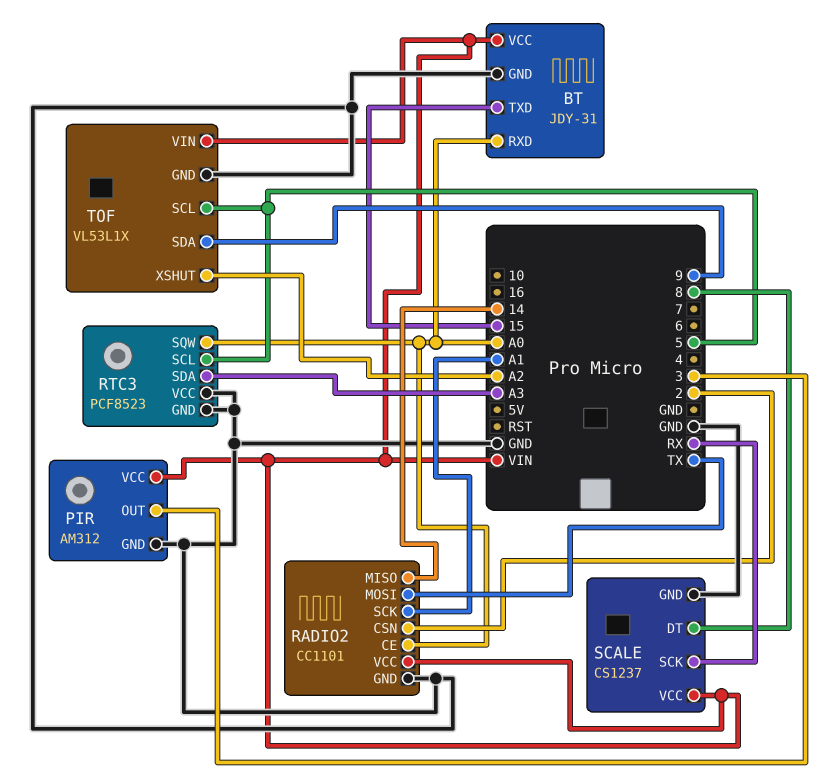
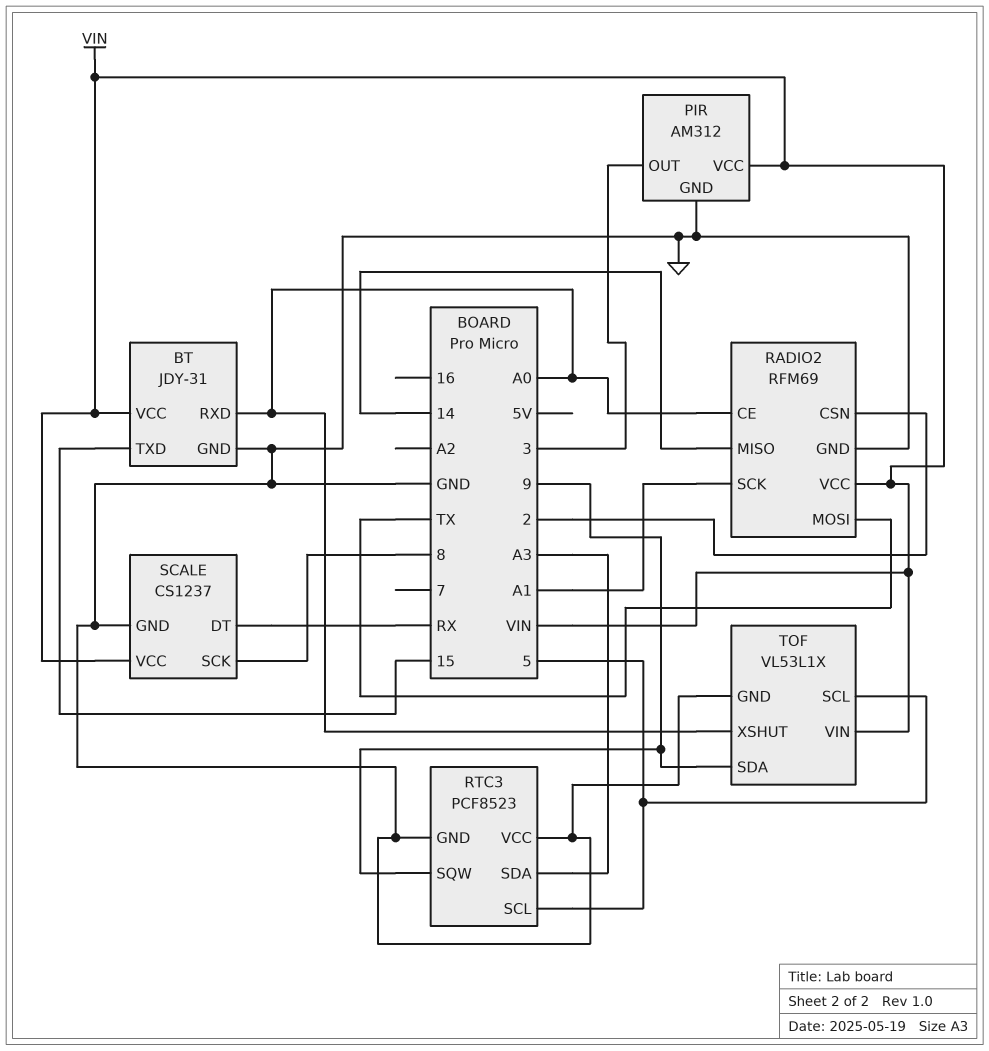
RADIO2: CC1101 -> RFM69
RTC3 pin SQW: A0 -> 9
SCALE pin DT: 8 -> RX
SCALE pin SCK: RX -> 8
TOF pin XSHUT: A2 -> A0

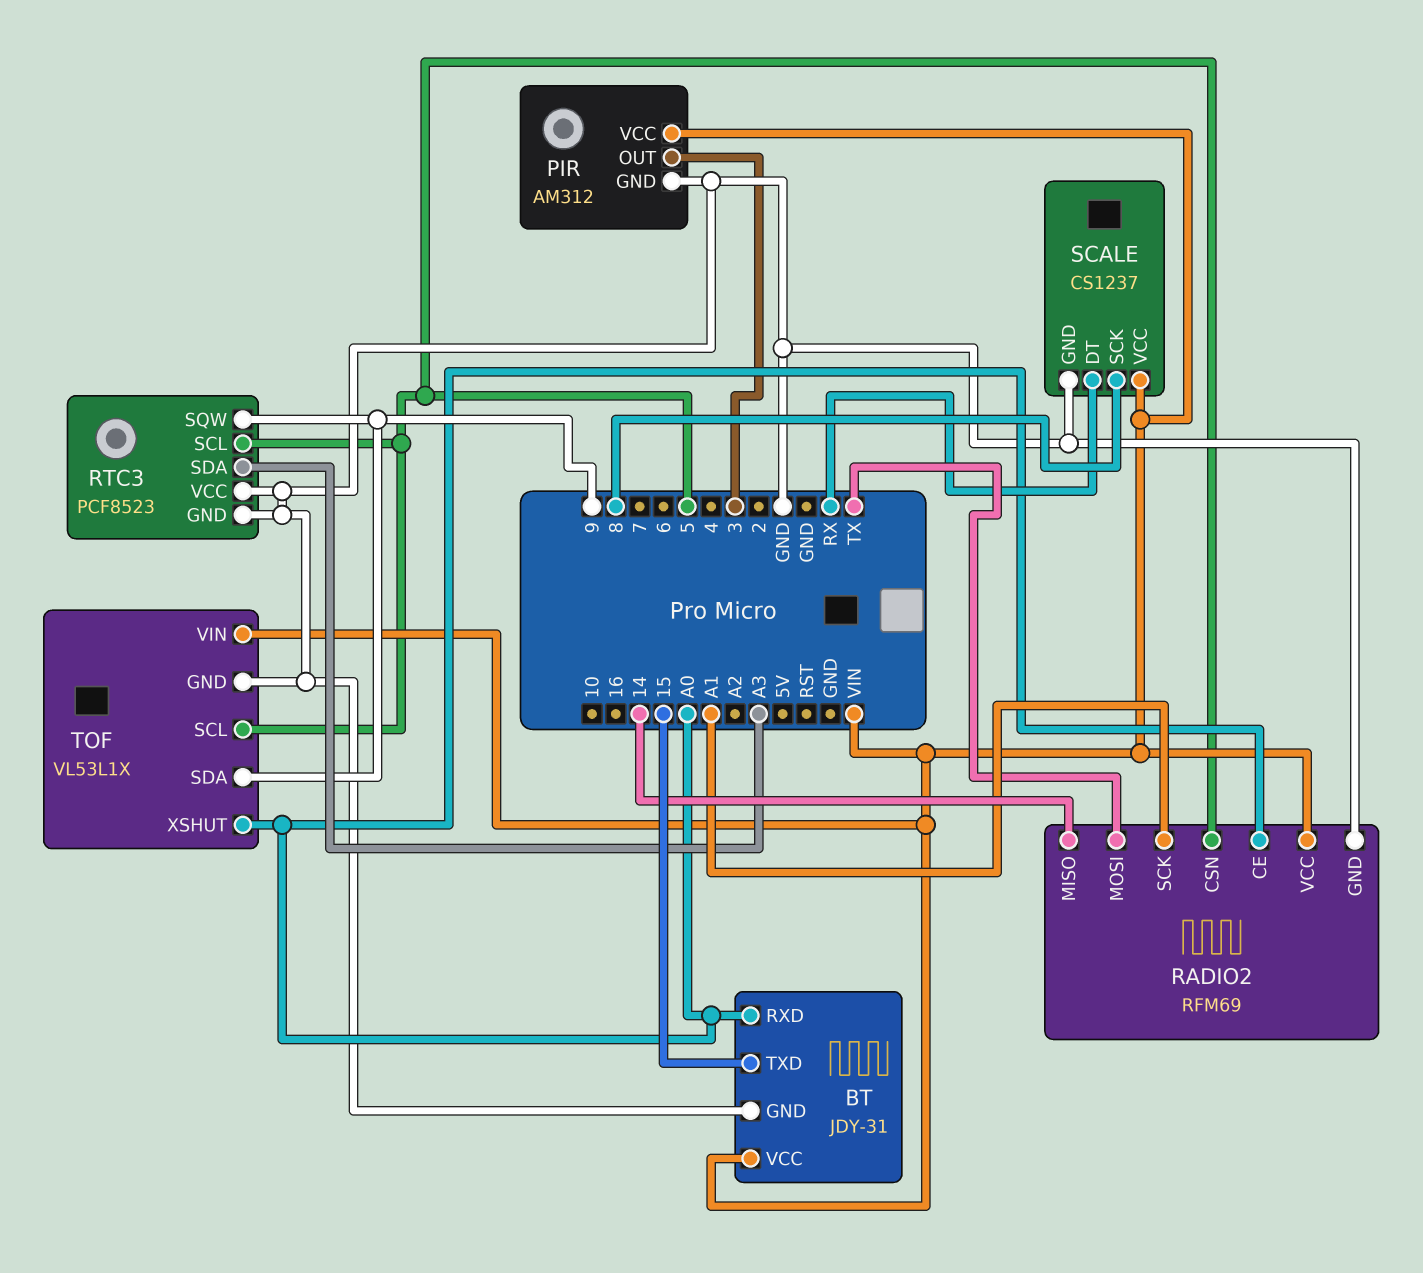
RADIO2 pin CSN: 2 -> 5

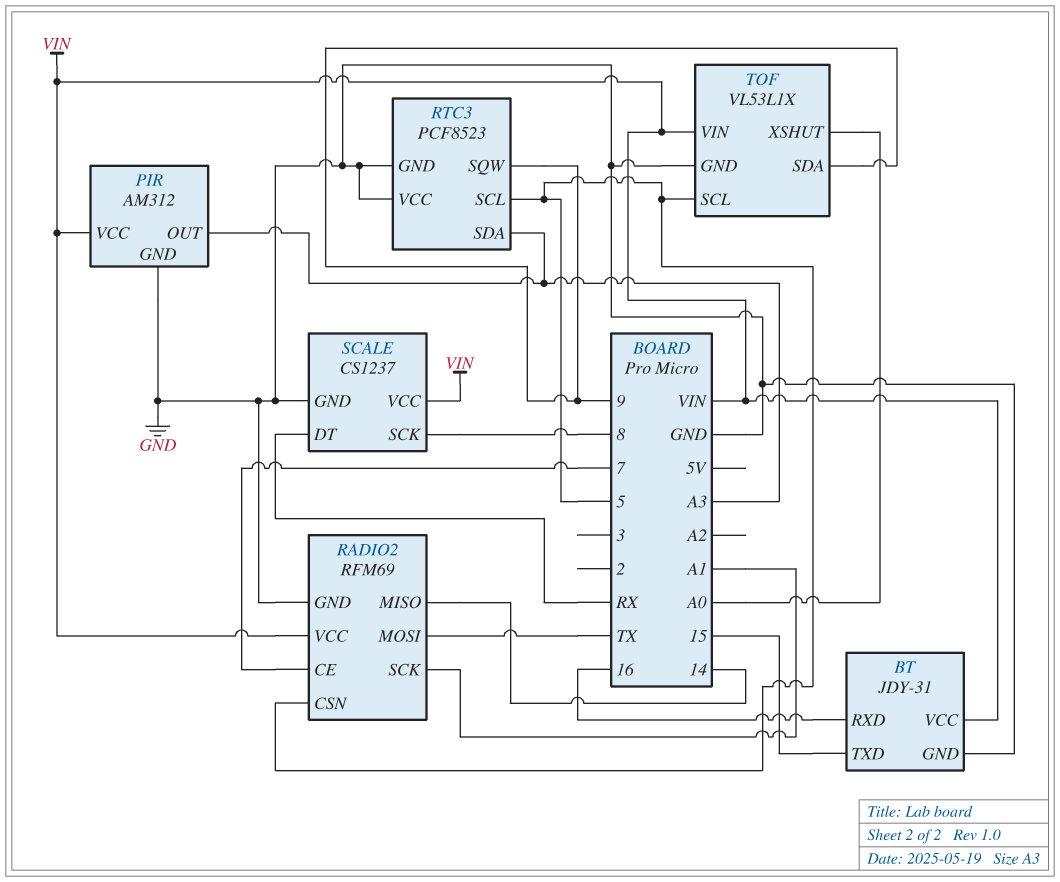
BT pin RXD: A0 -> 16
PIR pin OUT: 3 -> A3
RADIO2 pin CE: A0 -> 7

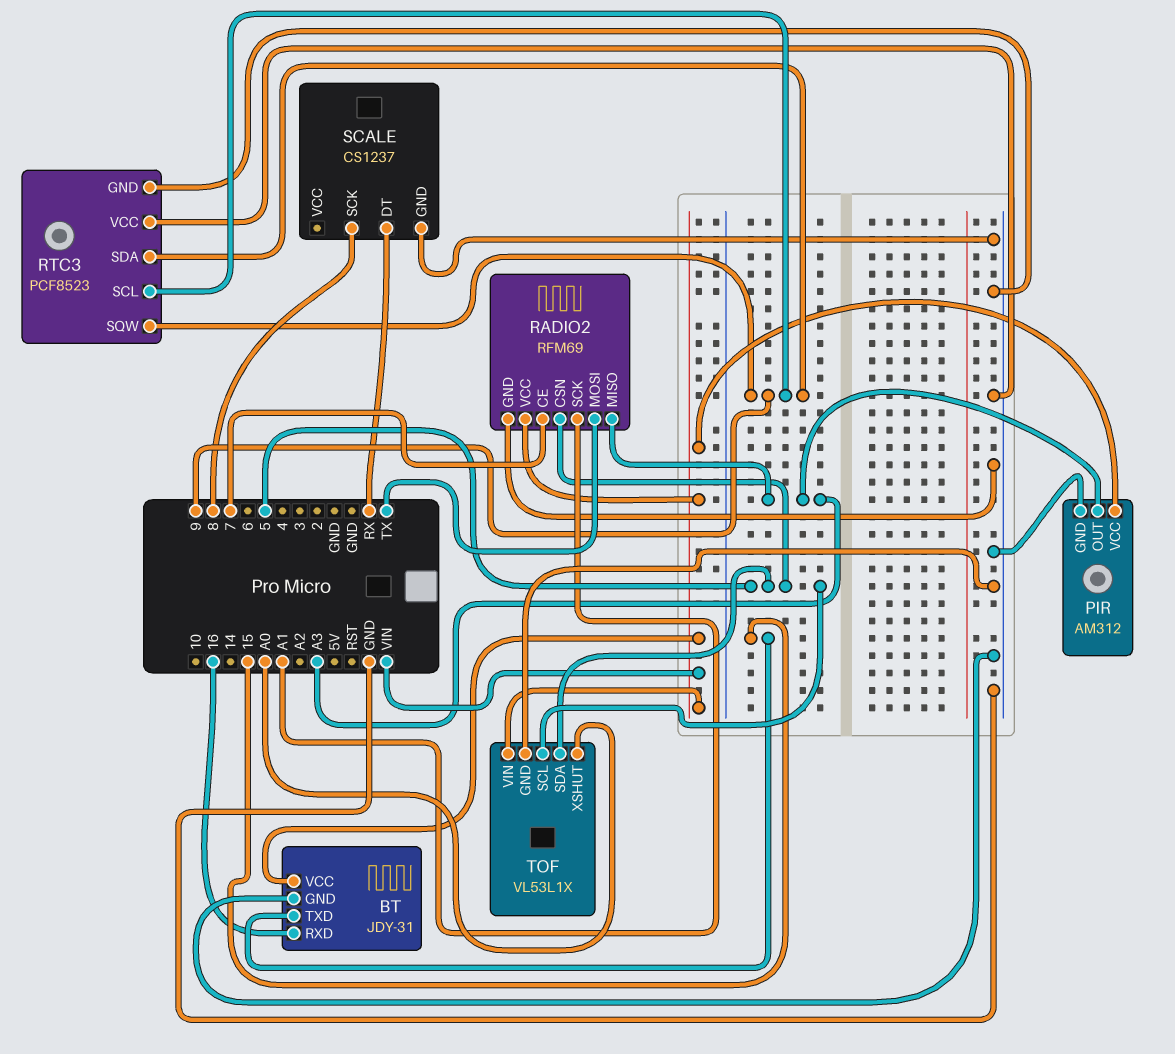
RADIO2 pin MISO: 14 -> A3
RTC3 pin SCL: 5 -> 9
RTC3 pin SDA: A3 -> 9
SCALE pin VCC: VIN -> none
TOF pin SDA: 9 -> 5

